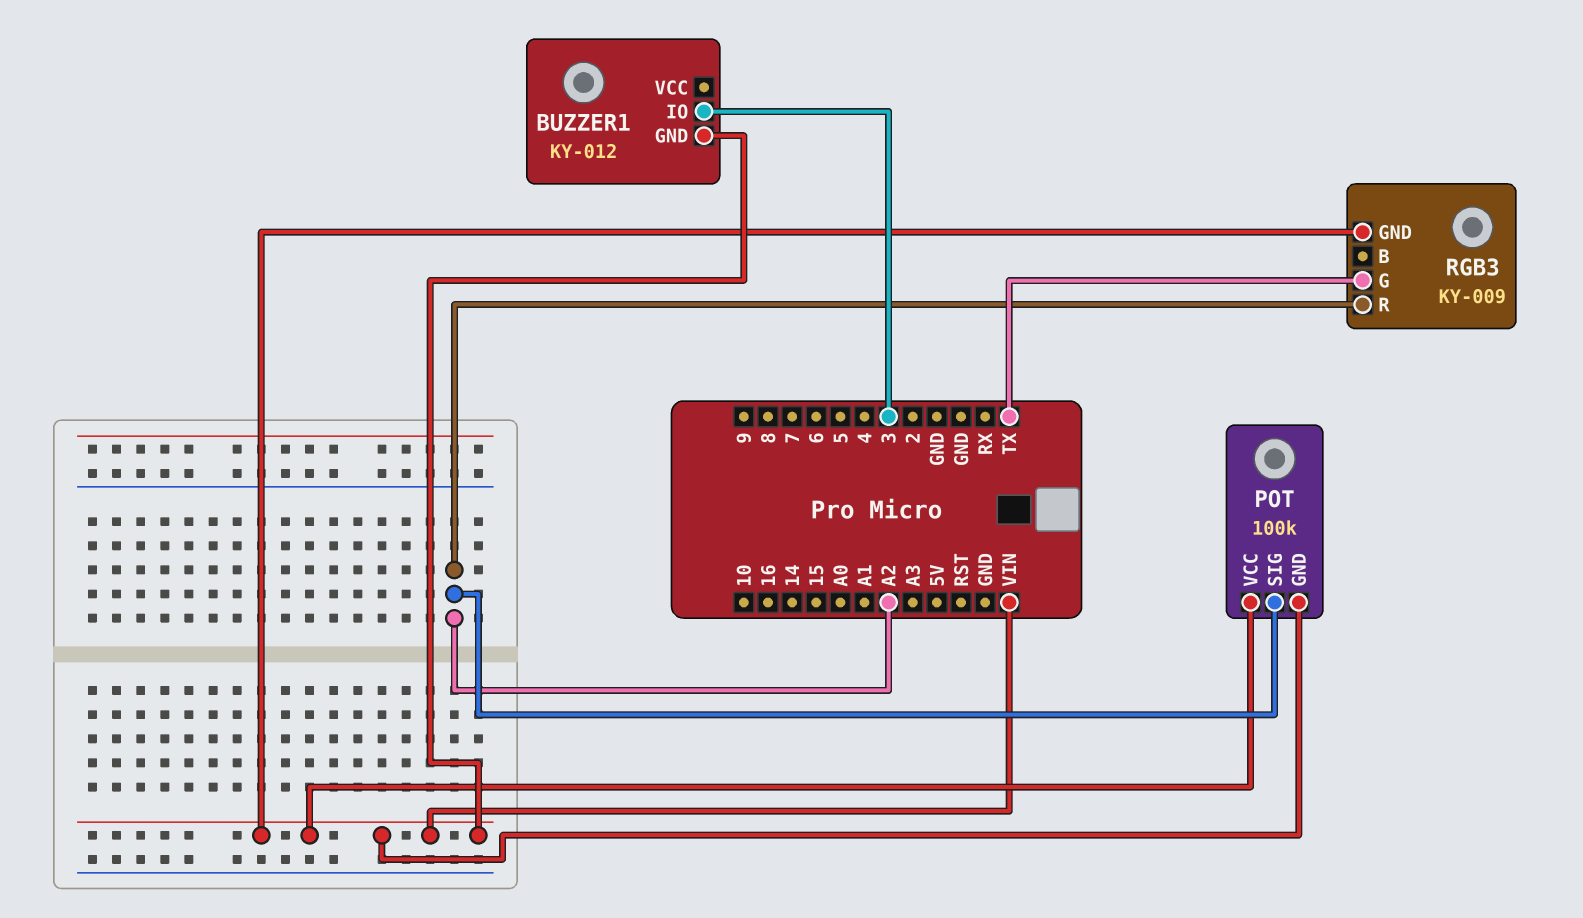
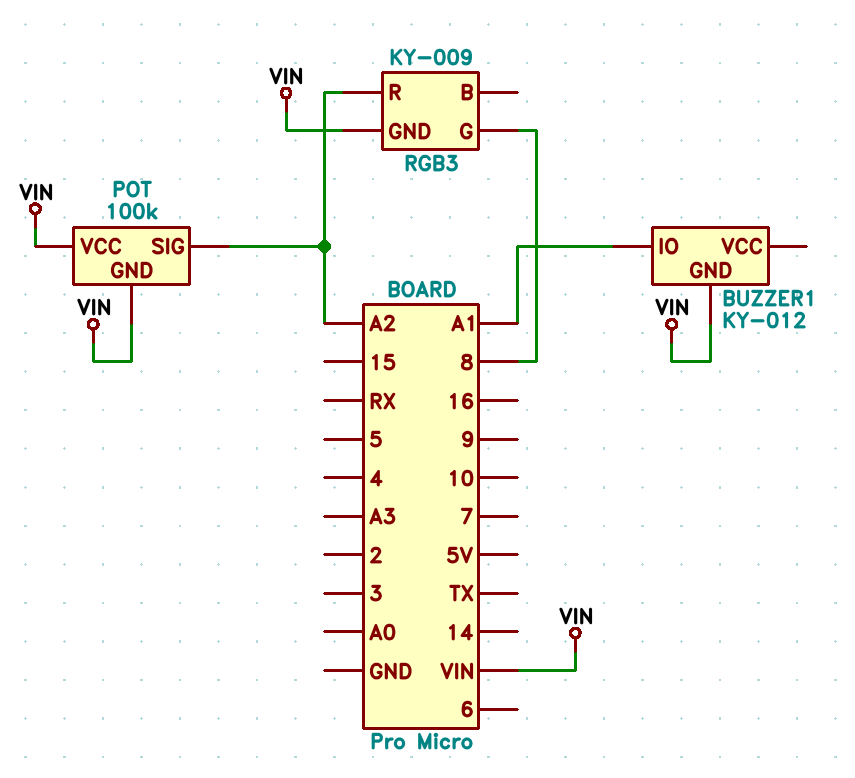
BUZZER1 pin IO: 3 -> A1
RGB3 pin G: TX -> 8

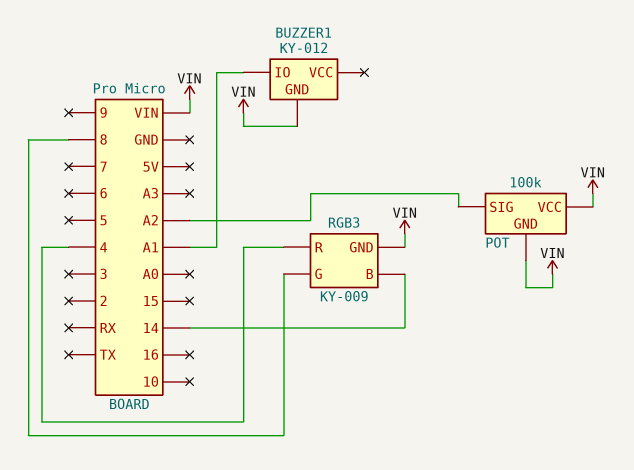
RGB3 pin B: none -> 14
RGB3 pin R: A2 -> 4

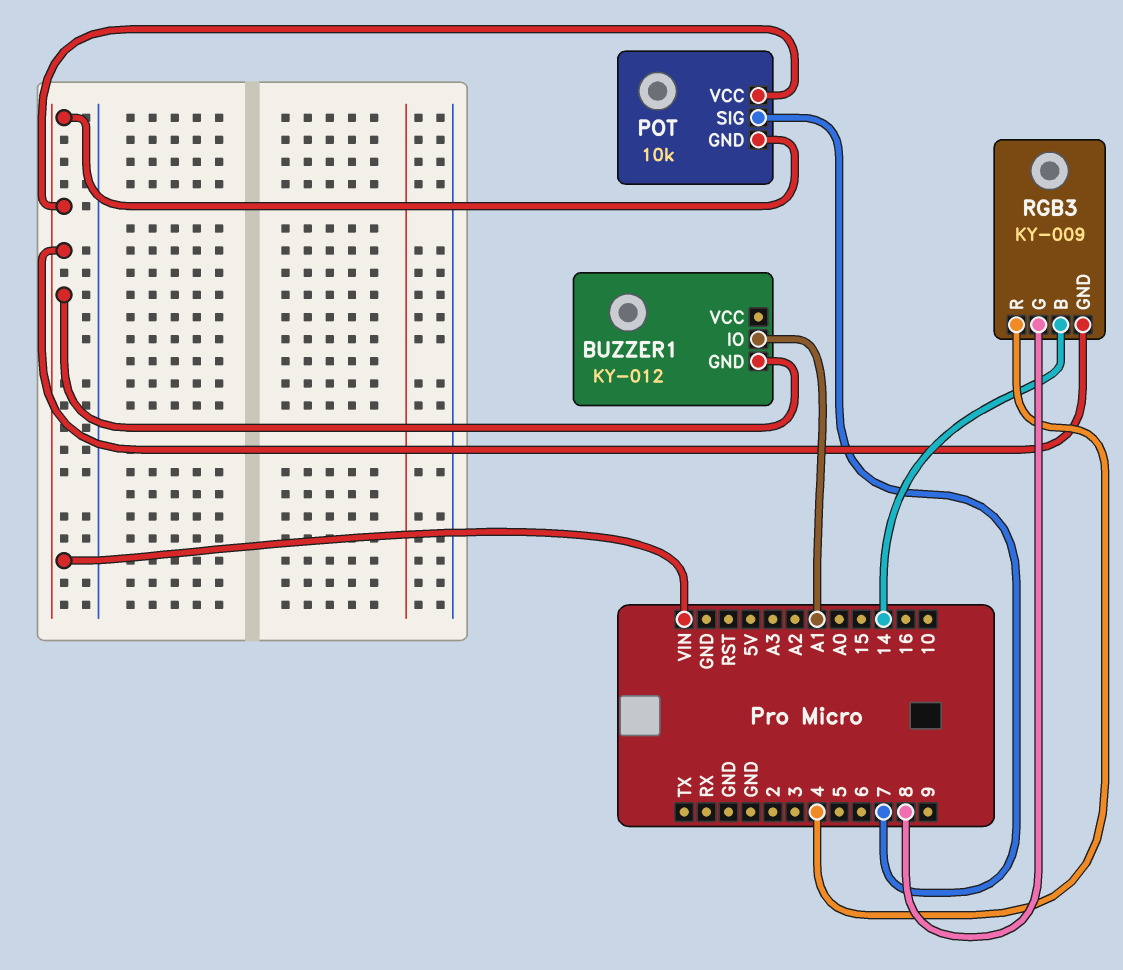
POT: 100k -> 10k
POT pin SIG: A2 -> 7

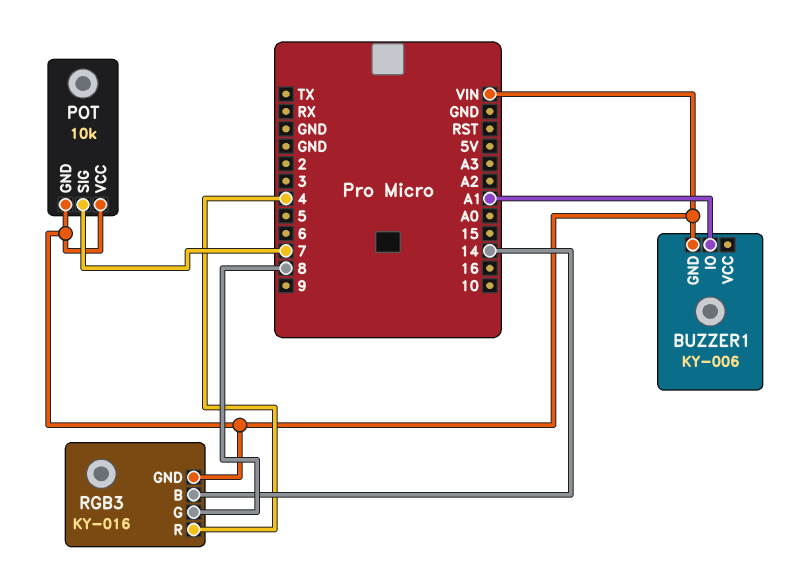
BUZZER1: KY-012 -> KY-006
RGB3: KY-009 -> KY-016

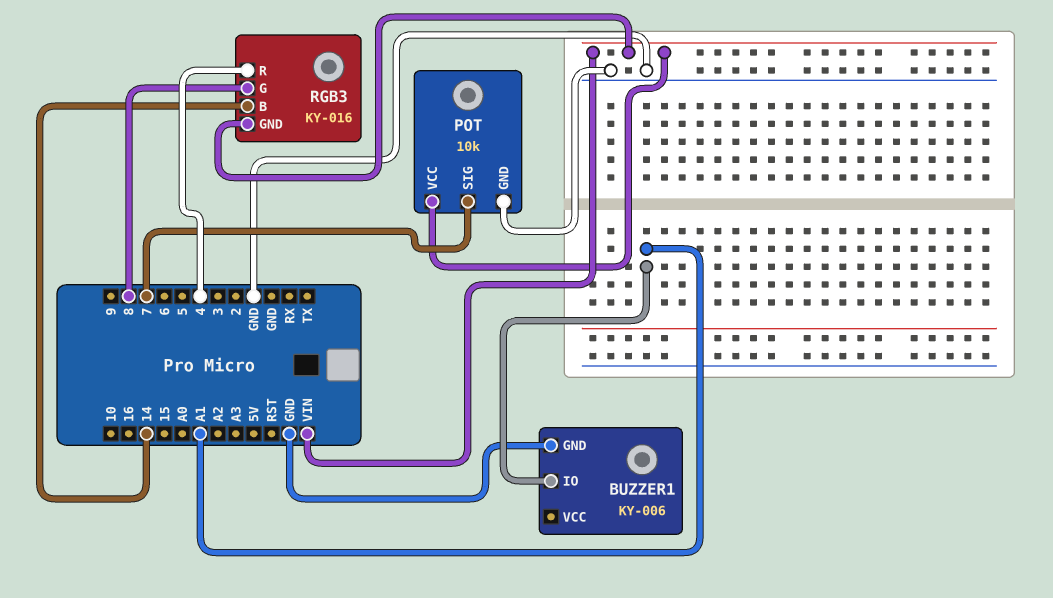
BUZZER1 pin GND: VIN -> GND
POT pin GND: VIN -> GND

